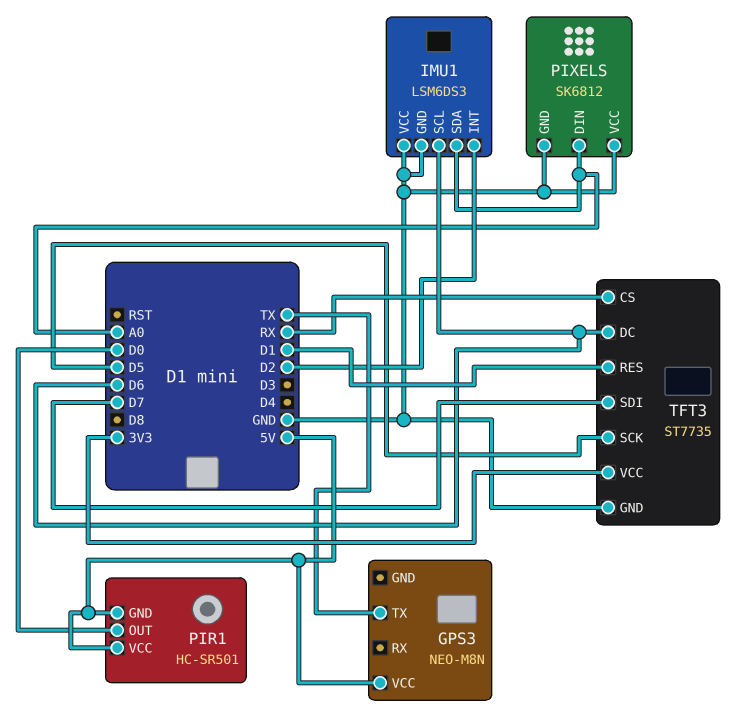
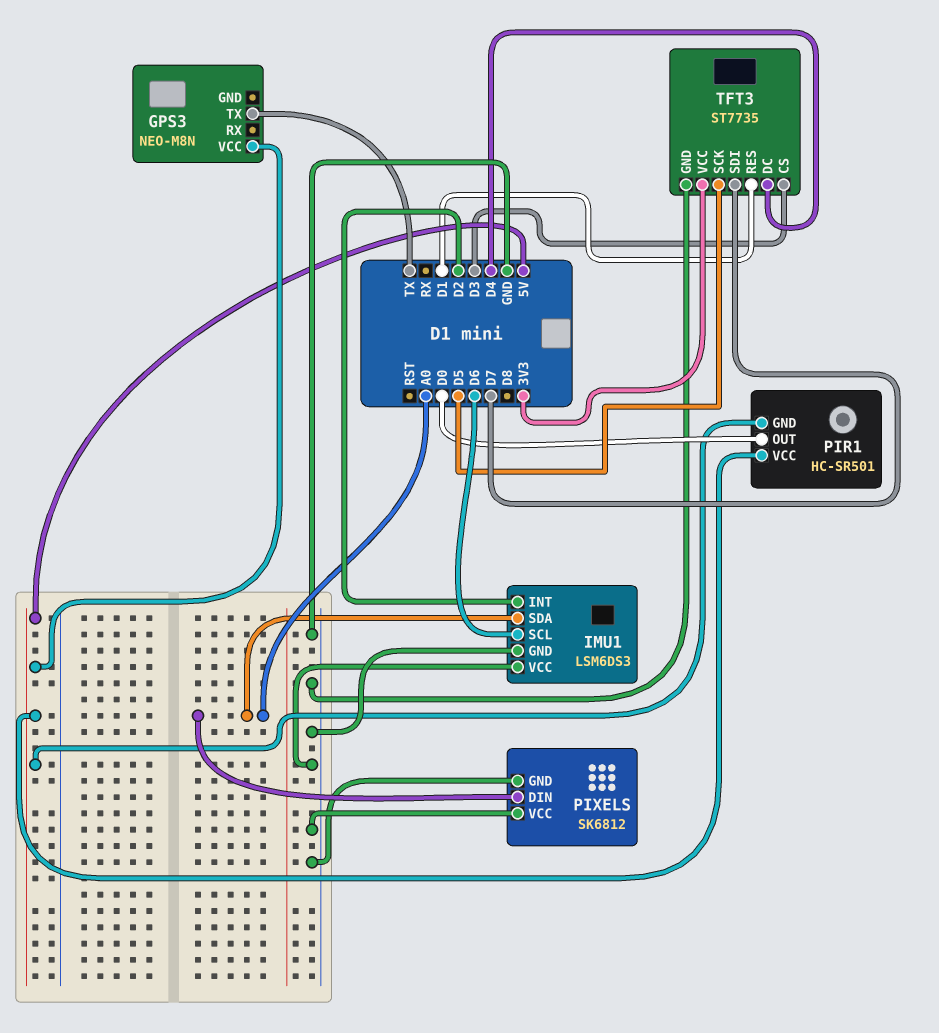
TFT3 pin CS: RX -> D3
TFT3 pin DC: D6 -> D4

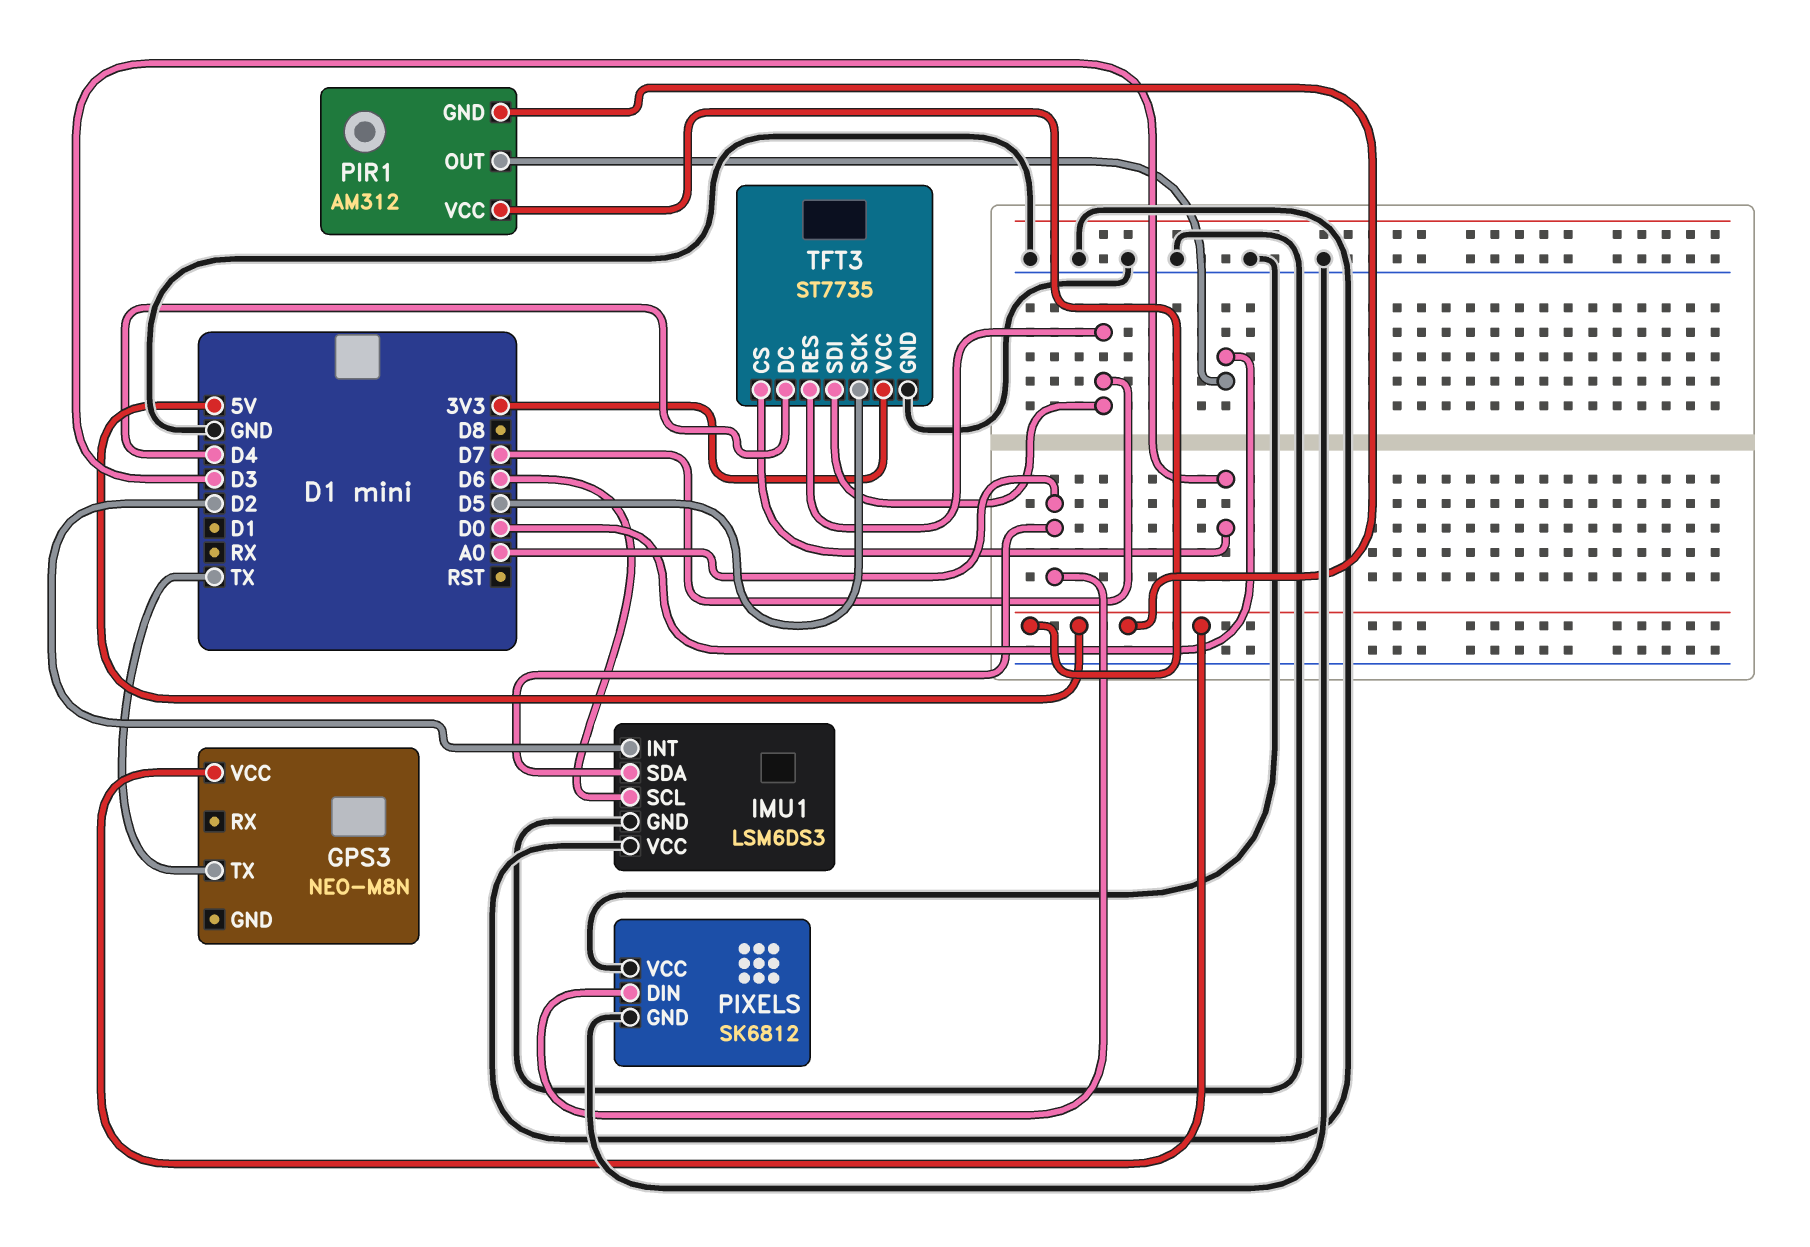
PIR1: HC-SR501 -> AM312
TFT3 pin RES: D1 -> D7

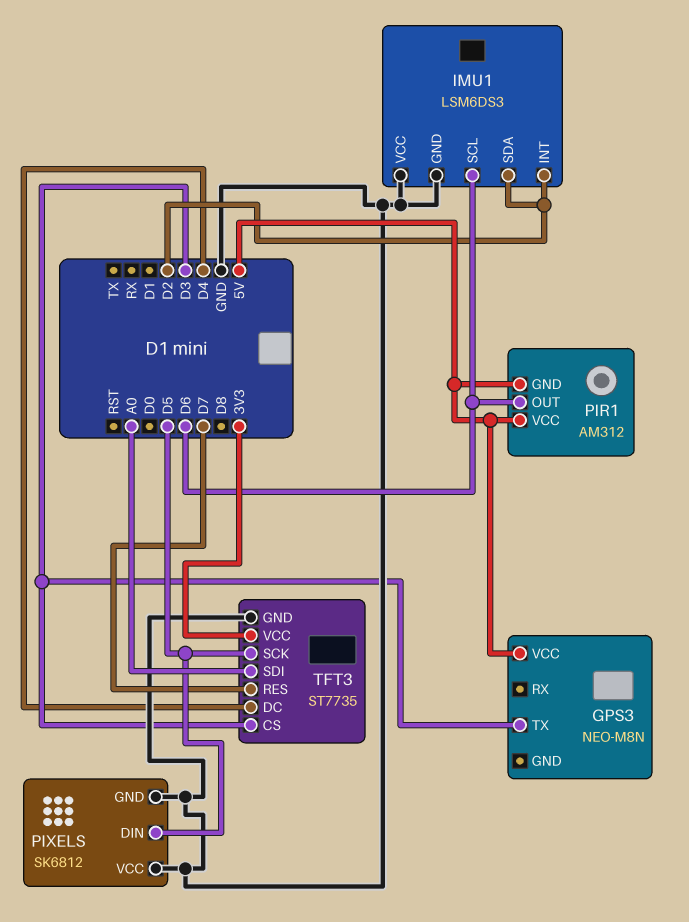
GPS3 pin TX: TX -> D3
IMU1 pin SDA: A0 -> D2
PIR1 pin OUT: D0 -> D6
PIXELS pin DIN: A0 -> D5
TFT3 pin SDI: D7 -> A0

